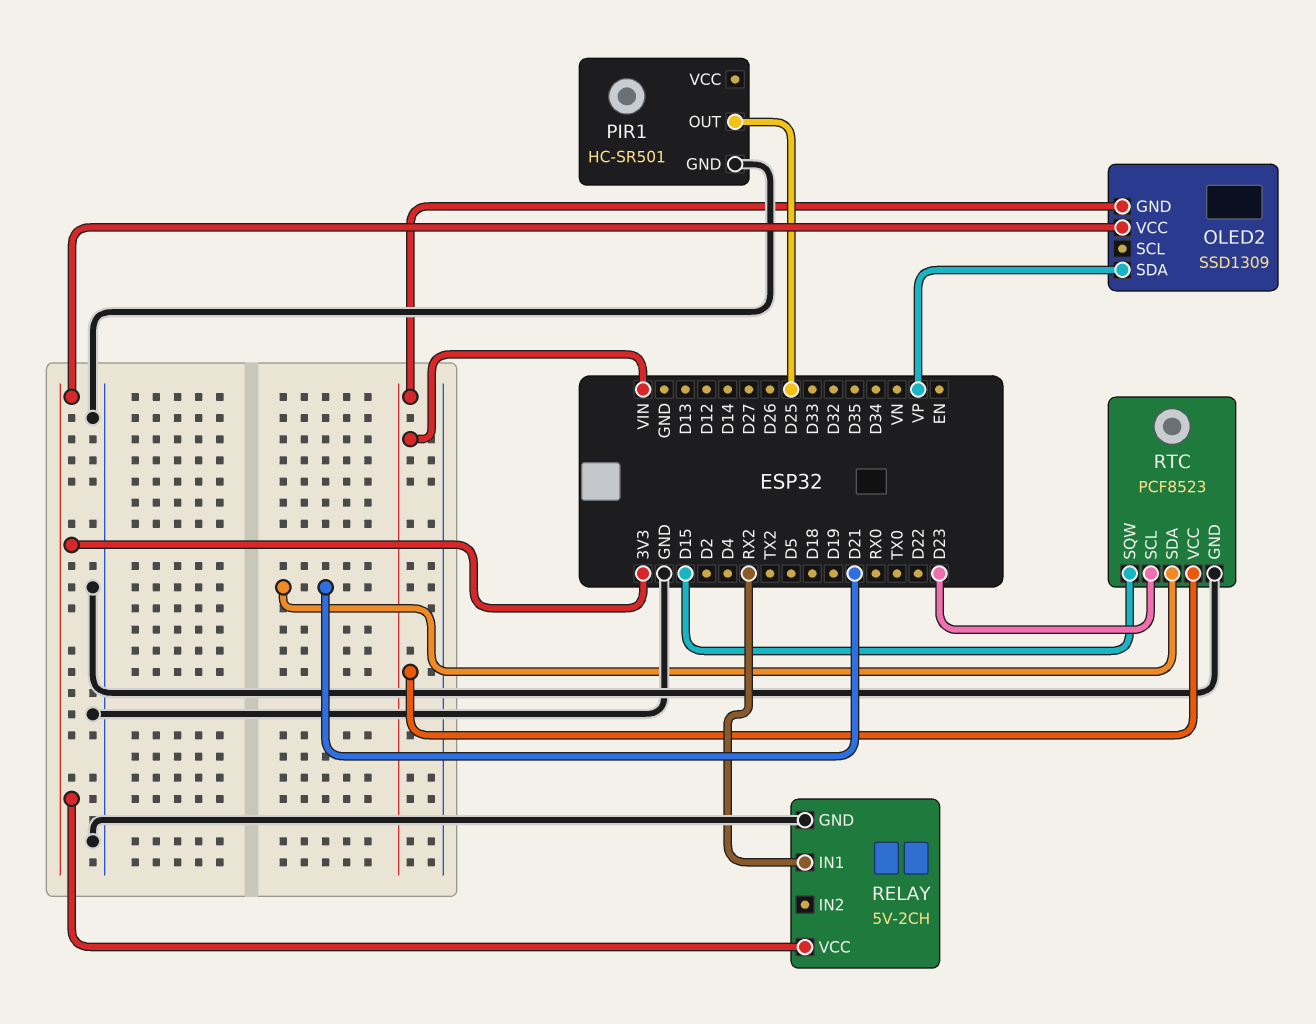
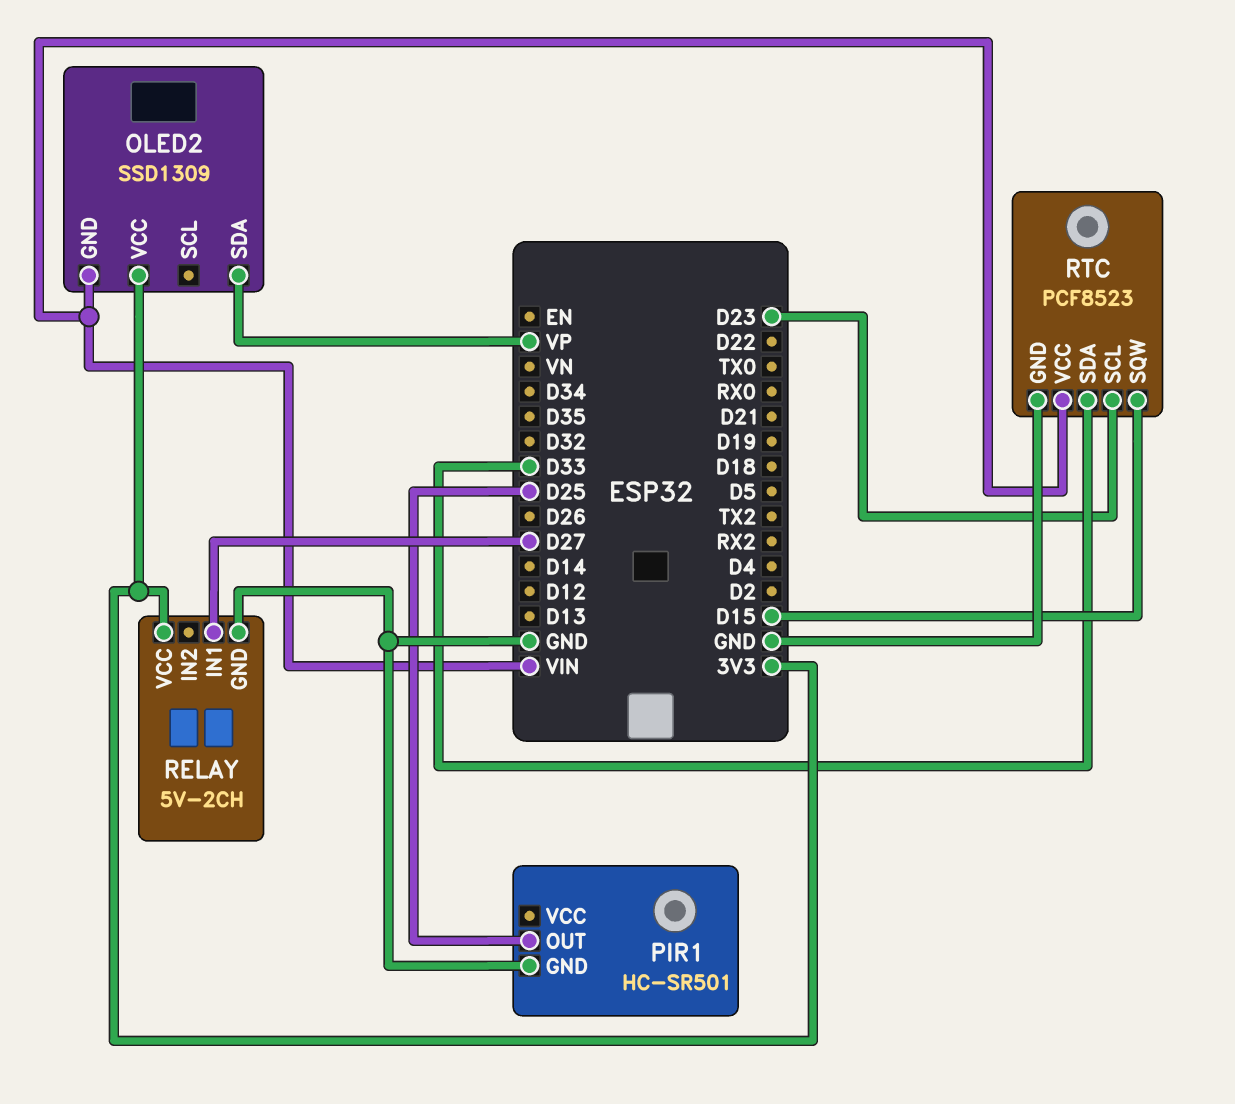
RELAY pin IN1: RX2 -> D27
RTC pin SDA: D21 -> D33

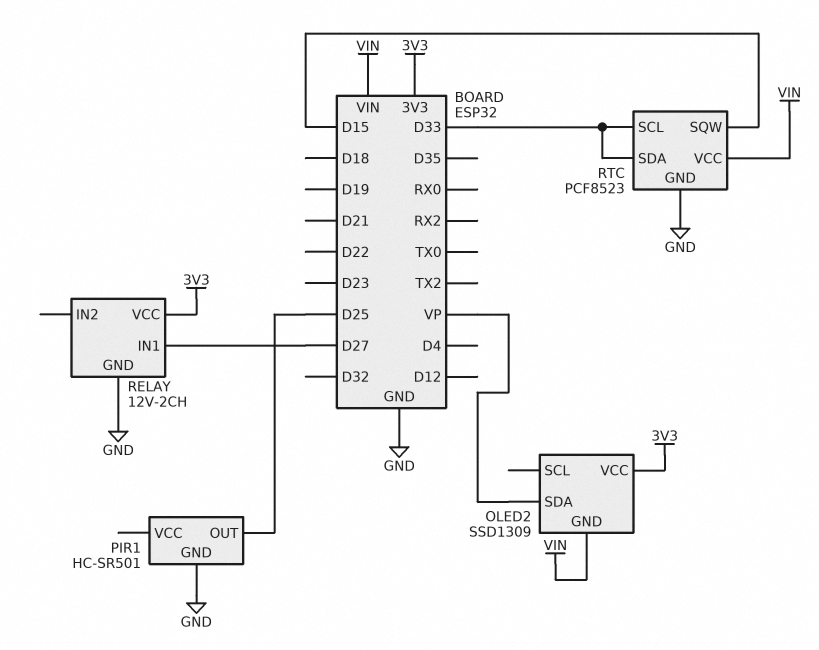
RELAY: 5V-2CH -> 12V-2CH
RTC pin SCL: D23 -> D33

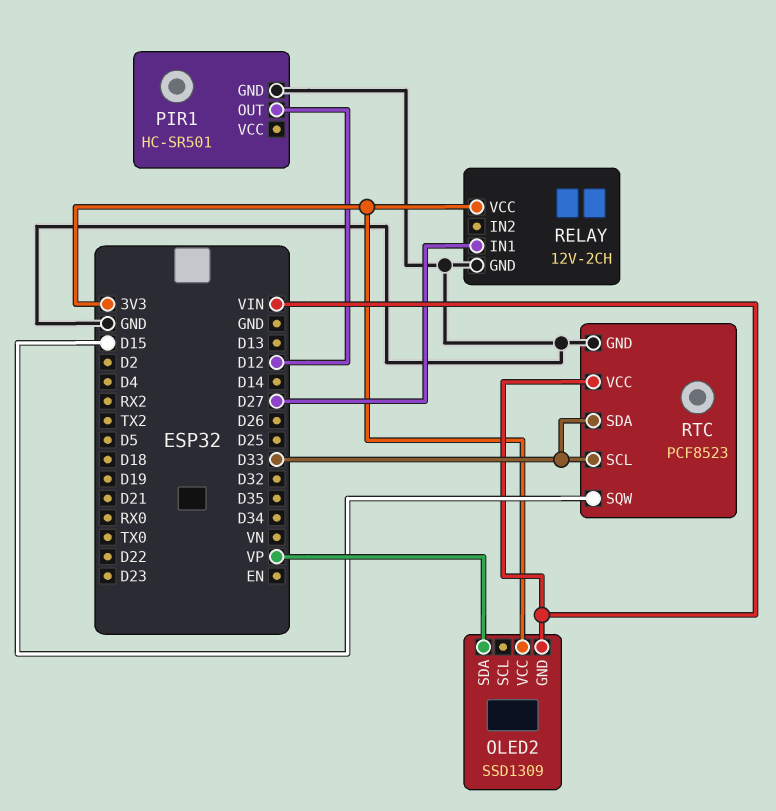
PIR1 pin OUT: D25 -> D12

